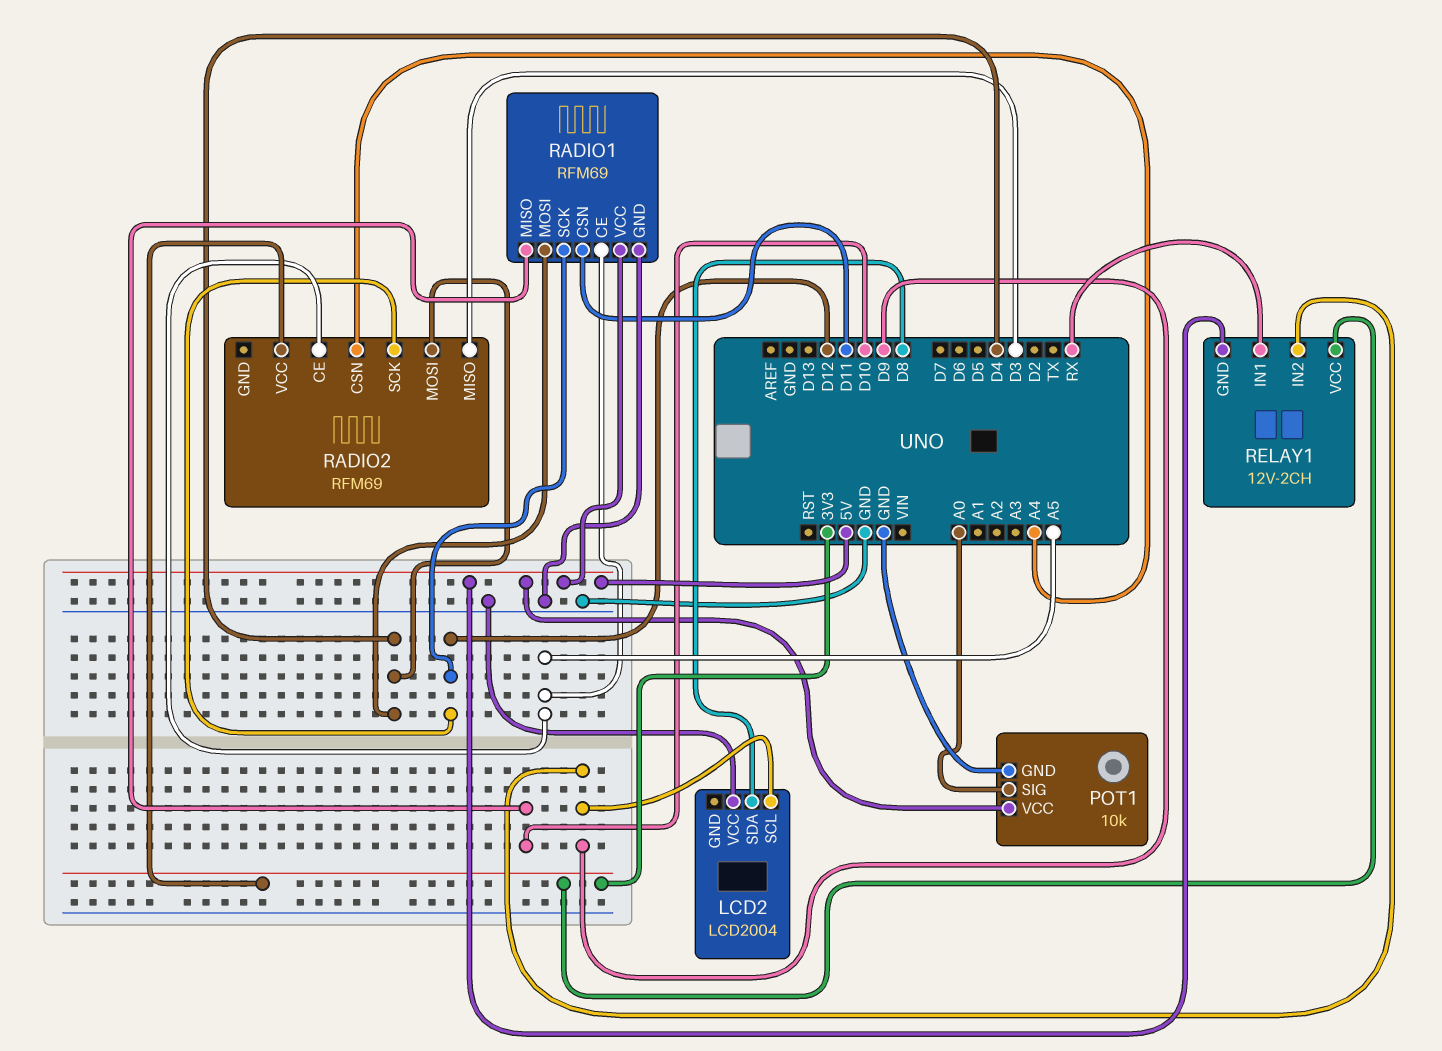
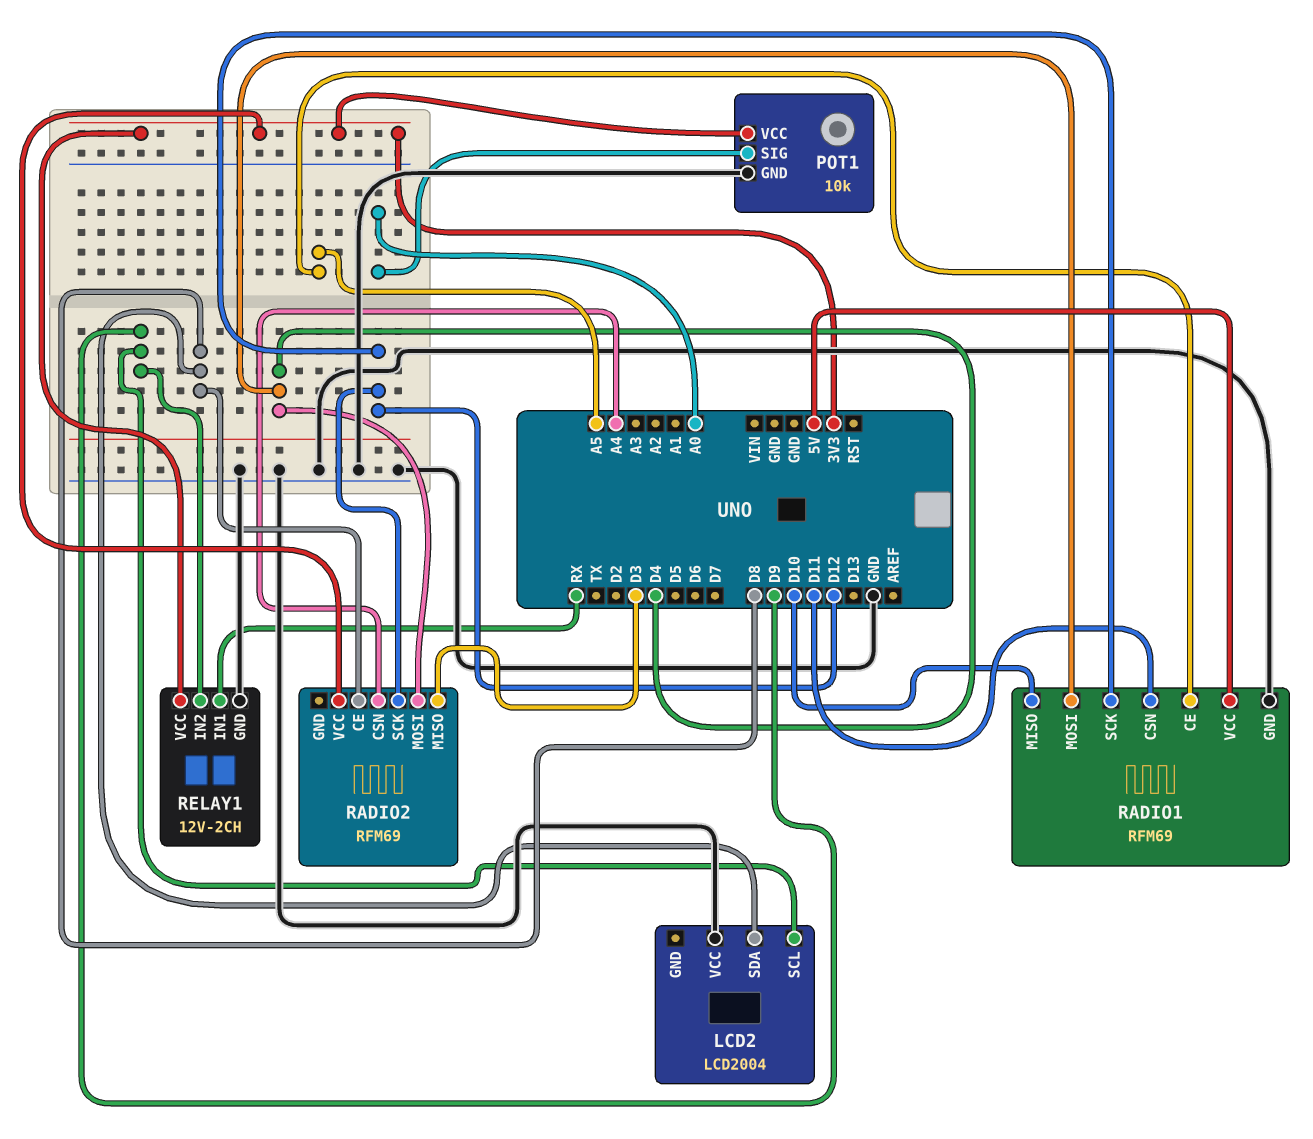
POT1 pin VCC: 5V -> 3V3
RADIO2 pin CE: A5 -> D8
RELAY1 pin GND: 5V -> GND

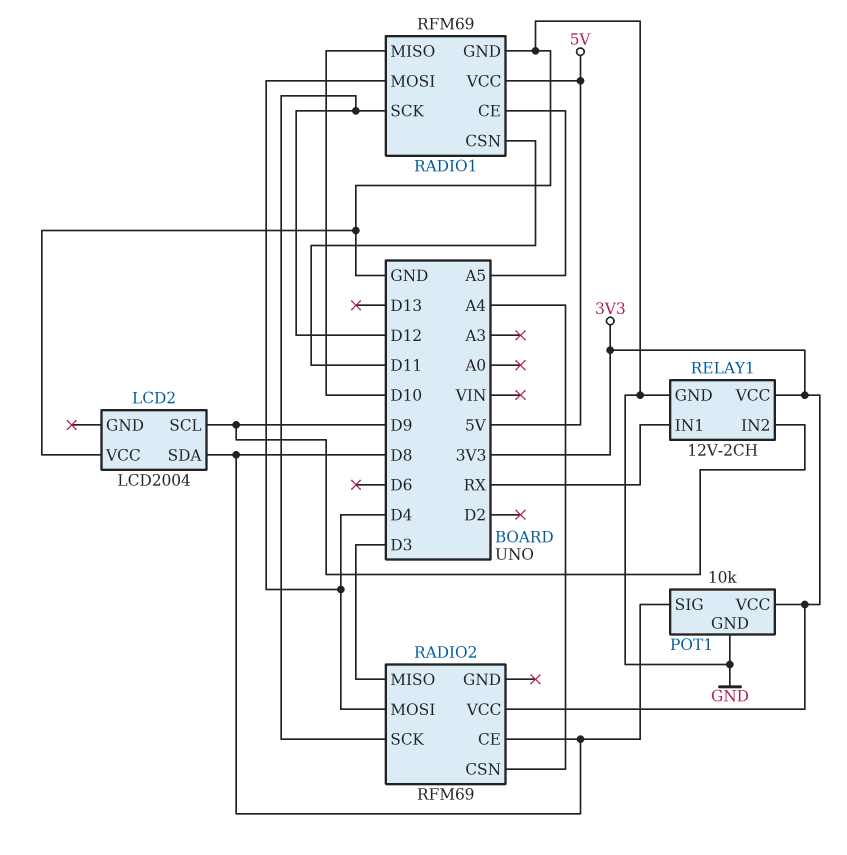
POT1 pin SIG: A0 -> D8

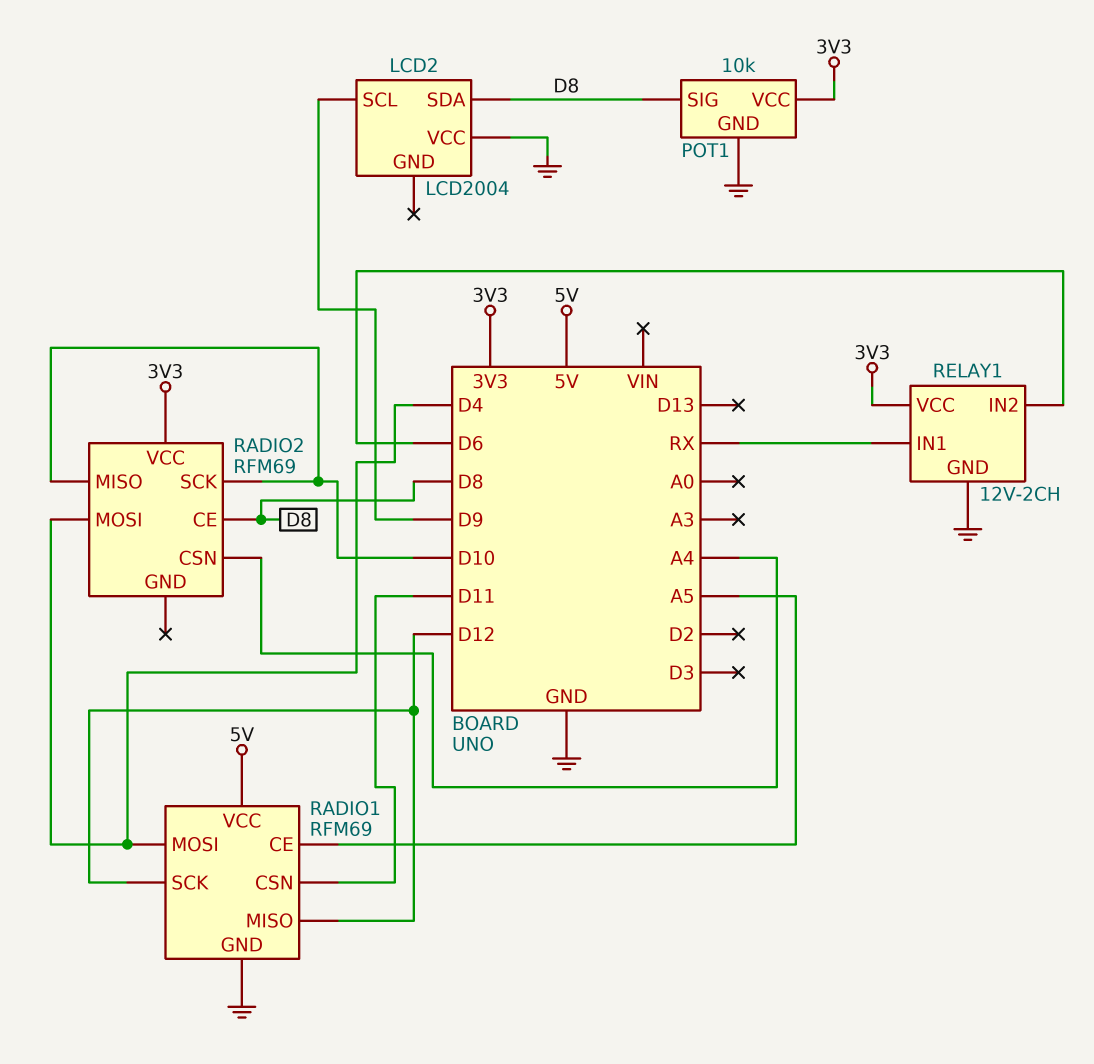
RADIO1 pin MISO: D10 -> D12
RADIO2 pin MISO: D3 -> D10
RADIO2 pin SCK: D12 -> D10
RELAY1 pin IN2: D9 -> D6

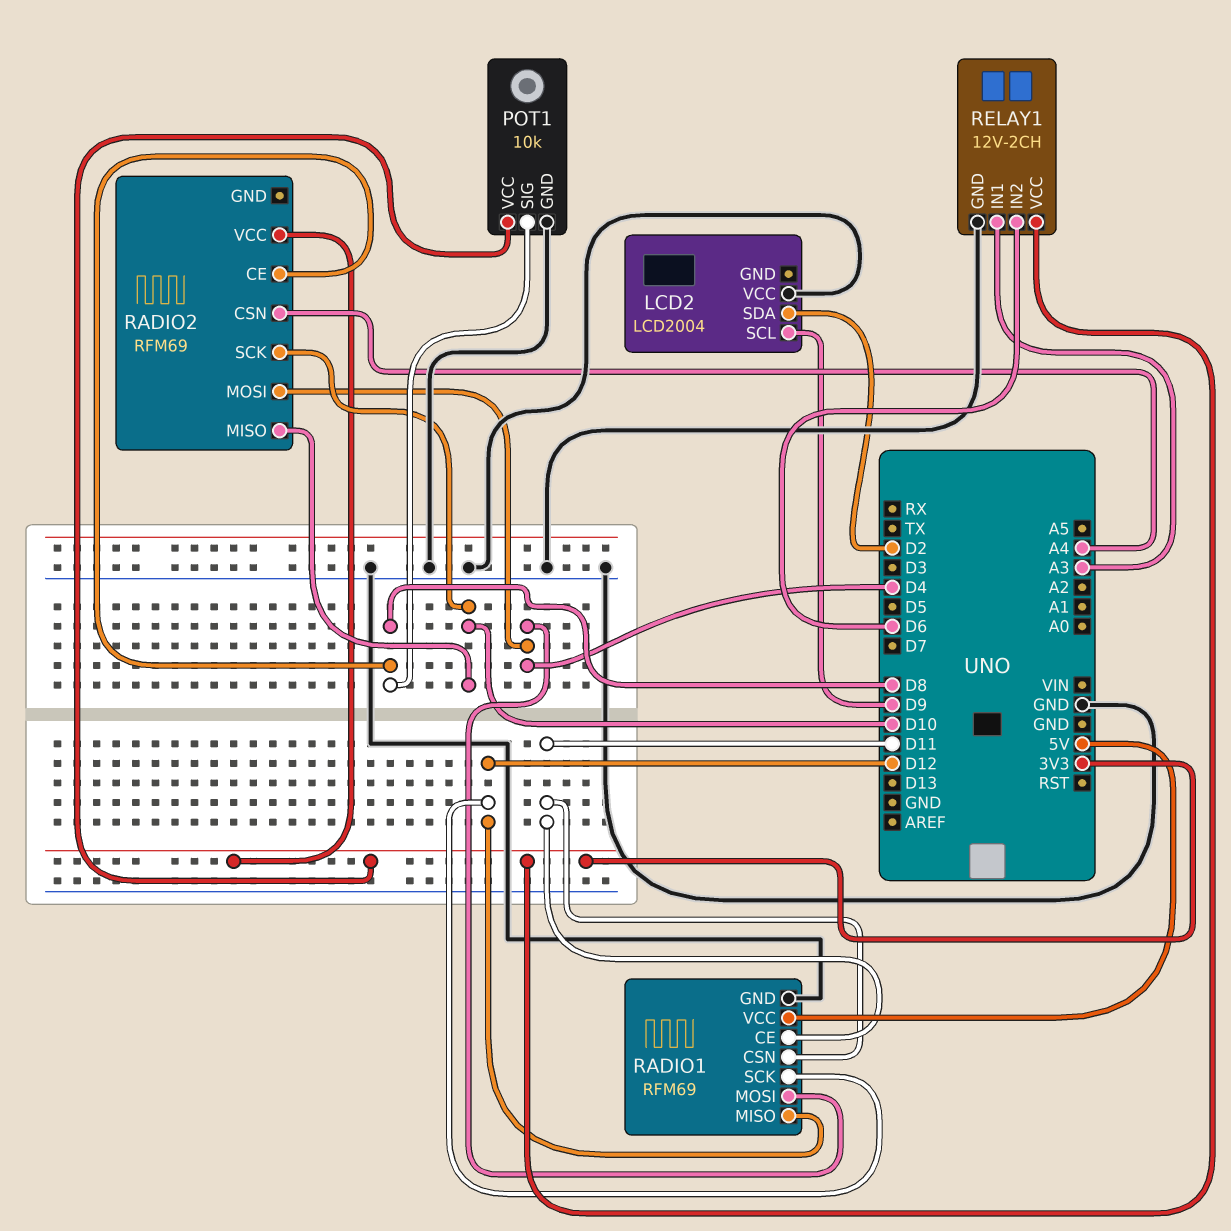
LCD2 pin SDA: D8 -> D2
RADIO1 pin CE: A5 -> D11
RELAY1 pin IN1: RX -> A3

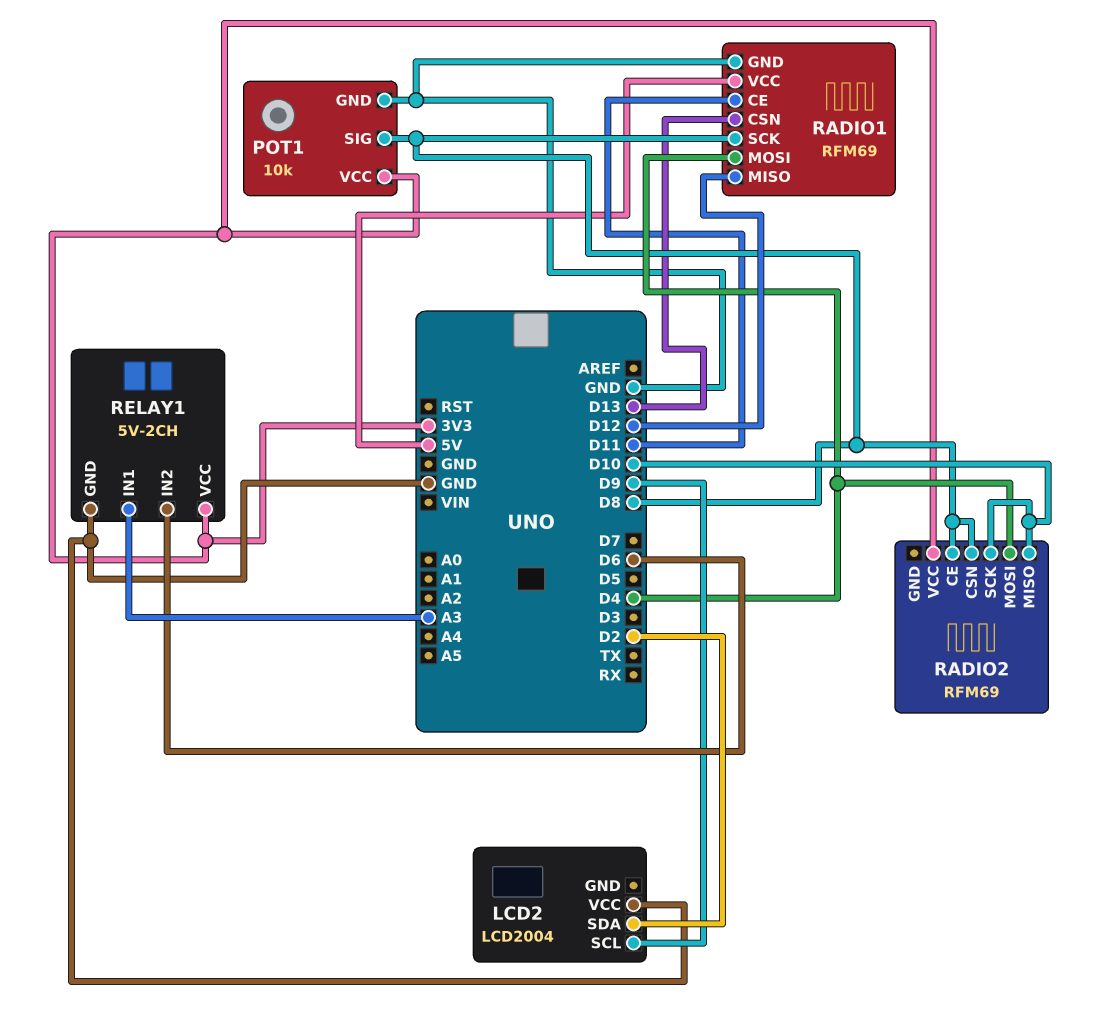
RADIO1 pin CSN: D11 -> D13
RADIO1 pin SCK: D12 -> D8
RADIO2 pin CSN: A4 -> D8
RELAY1: 12V-2CH -> 5V-2CH

